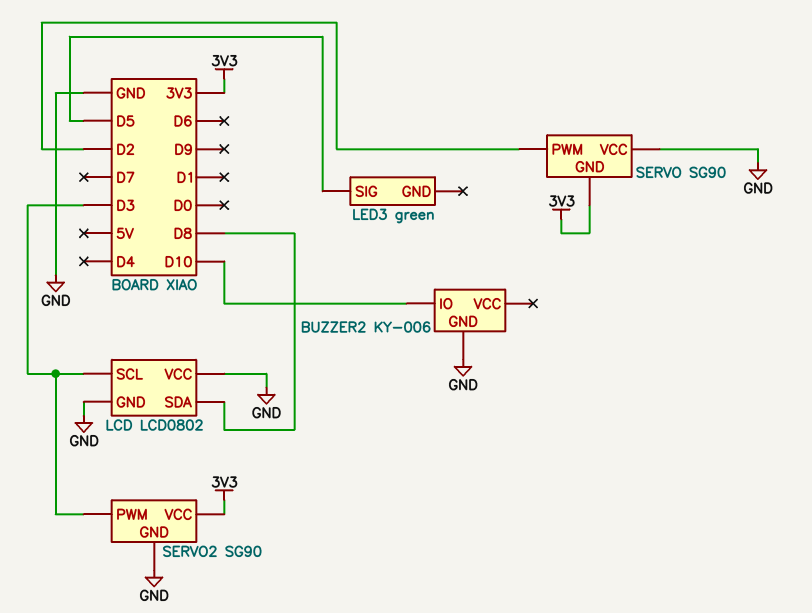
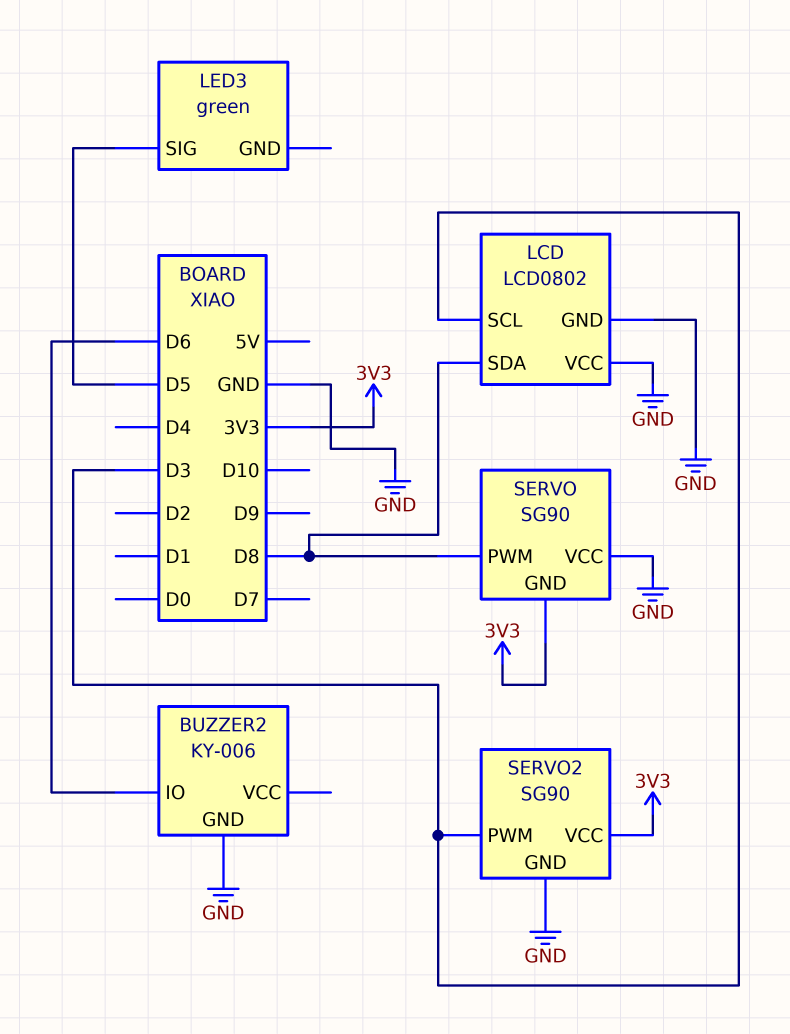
BUZZER2 pin IO: D10 -> D6
SERVO pin PWM: D2 -> D8

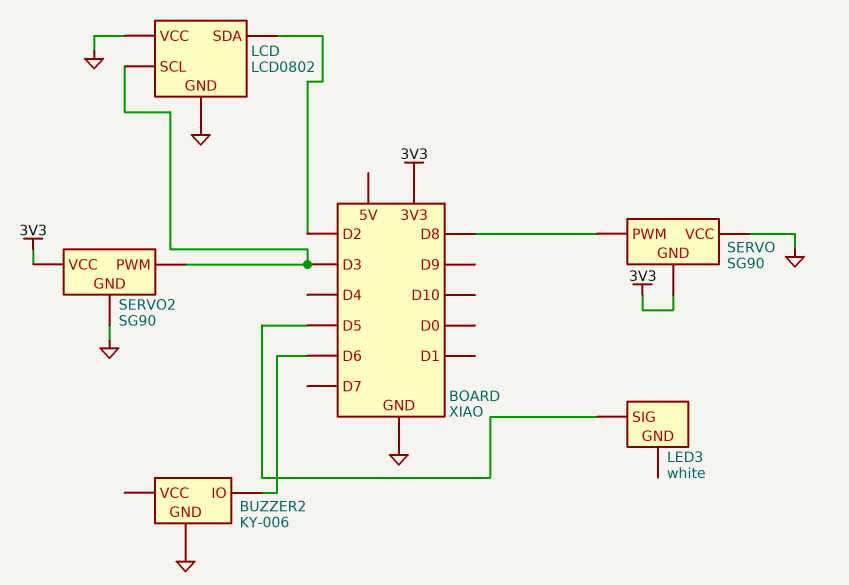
LCD pin SDA: D8 -> D2
LED3: green -> white

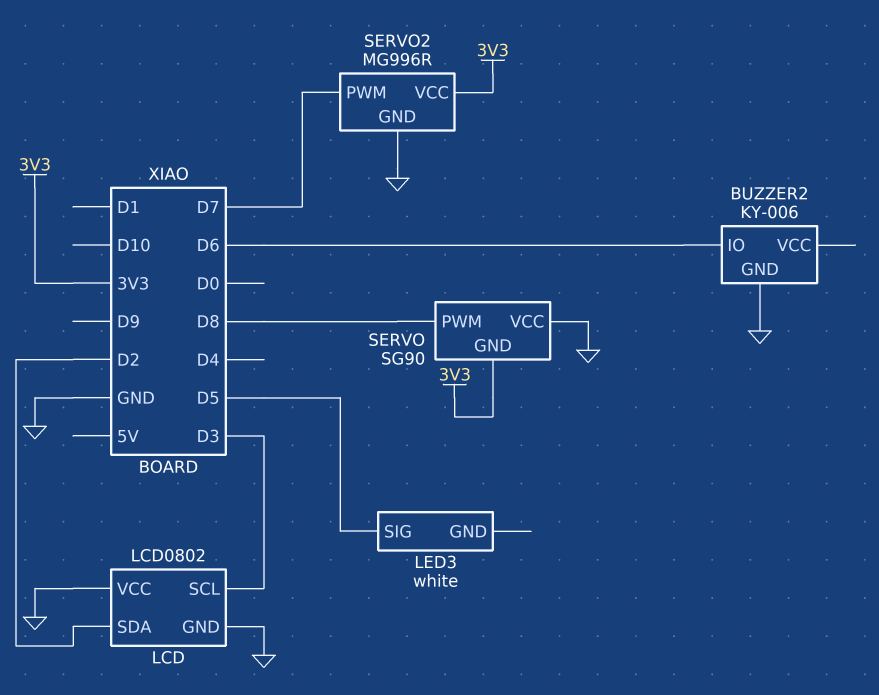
SERVO2: SG90 -> MG996R
SERVO2 pin PWM: D3 -> D7

